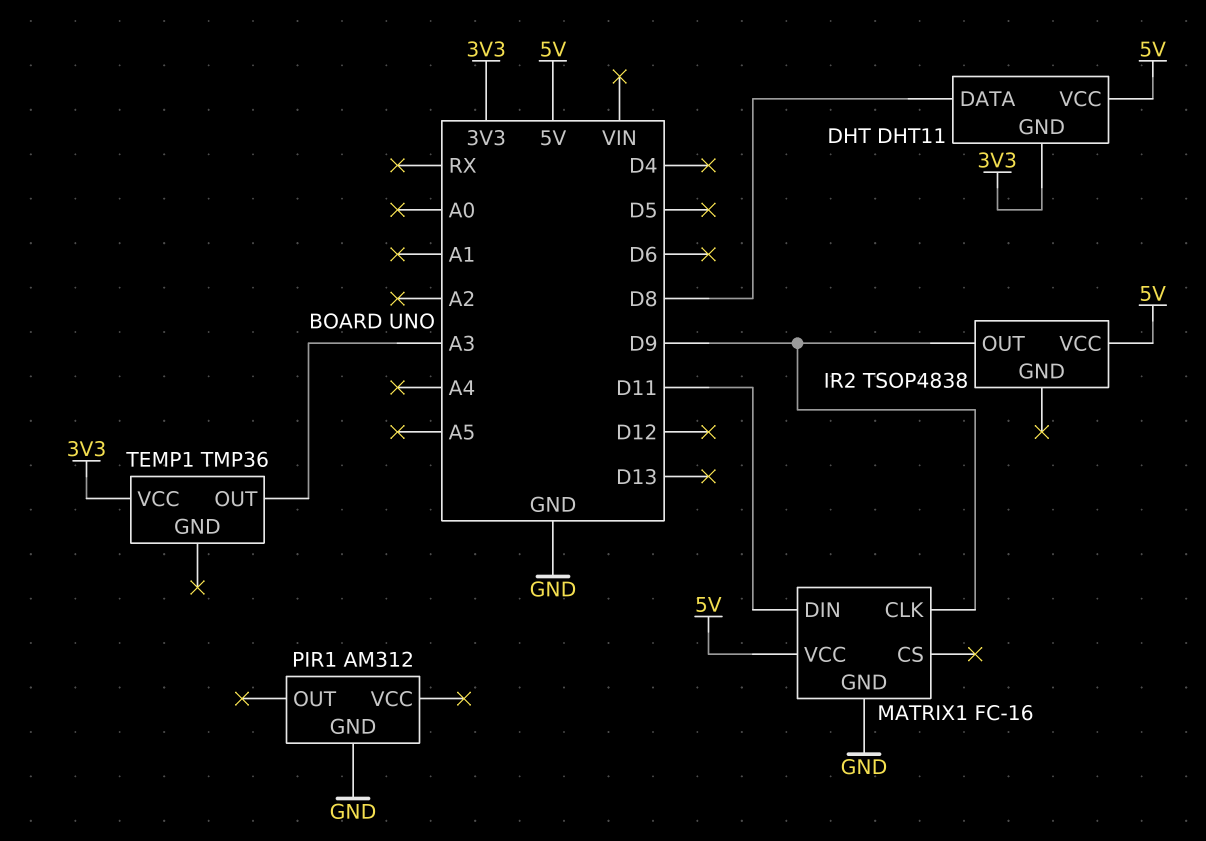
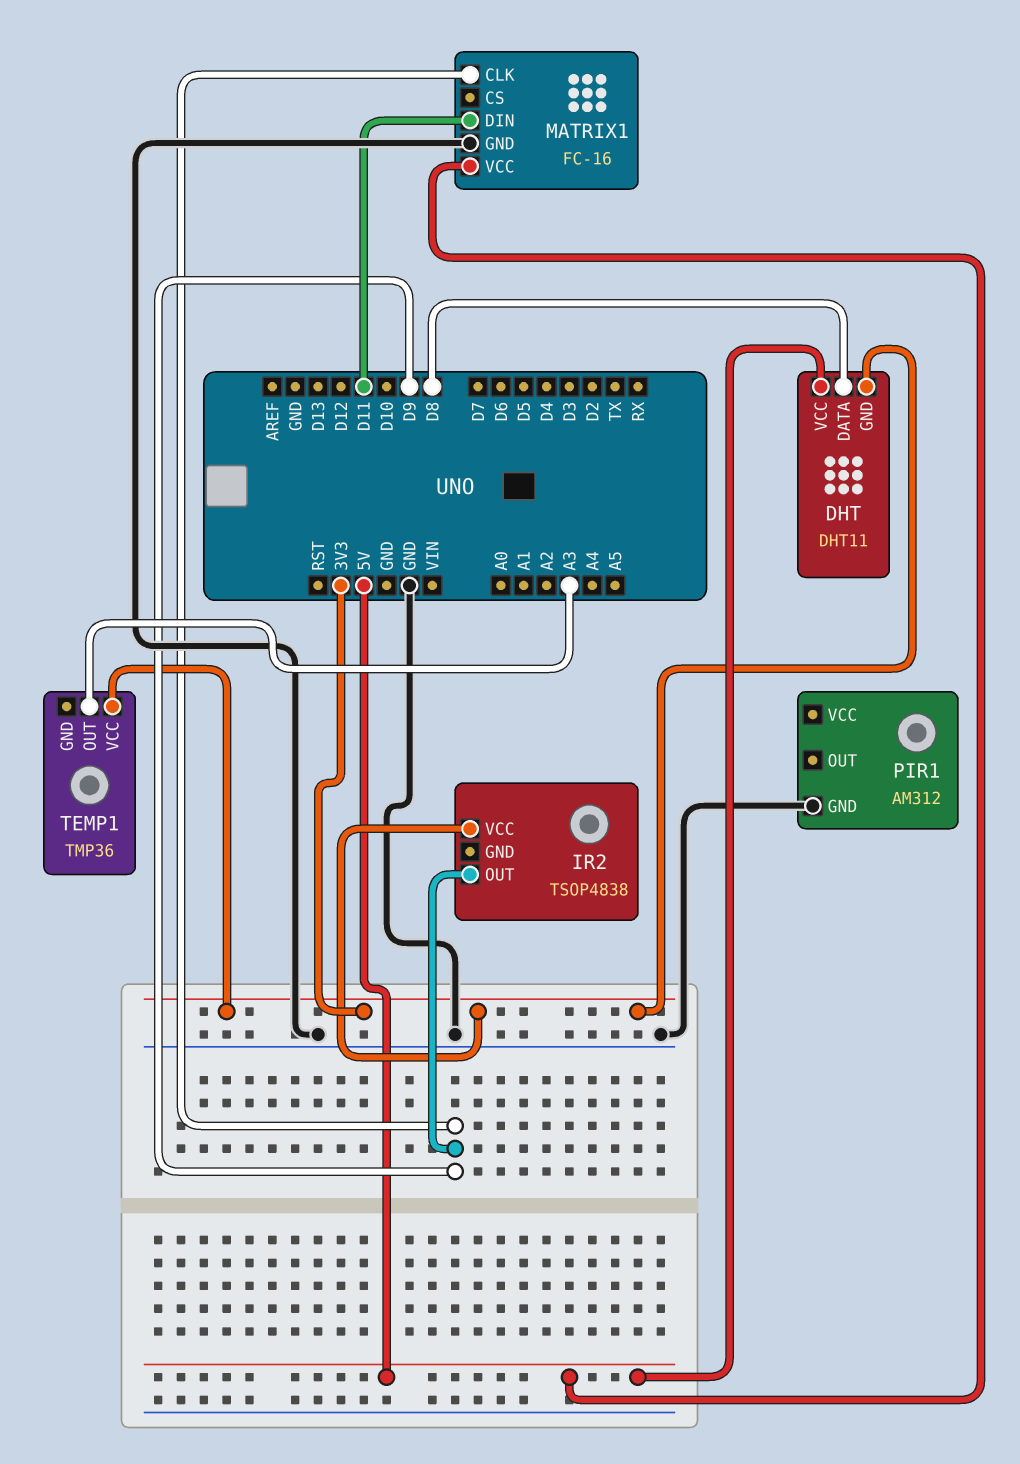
IR2 pin VCC: 5V -> 3V3

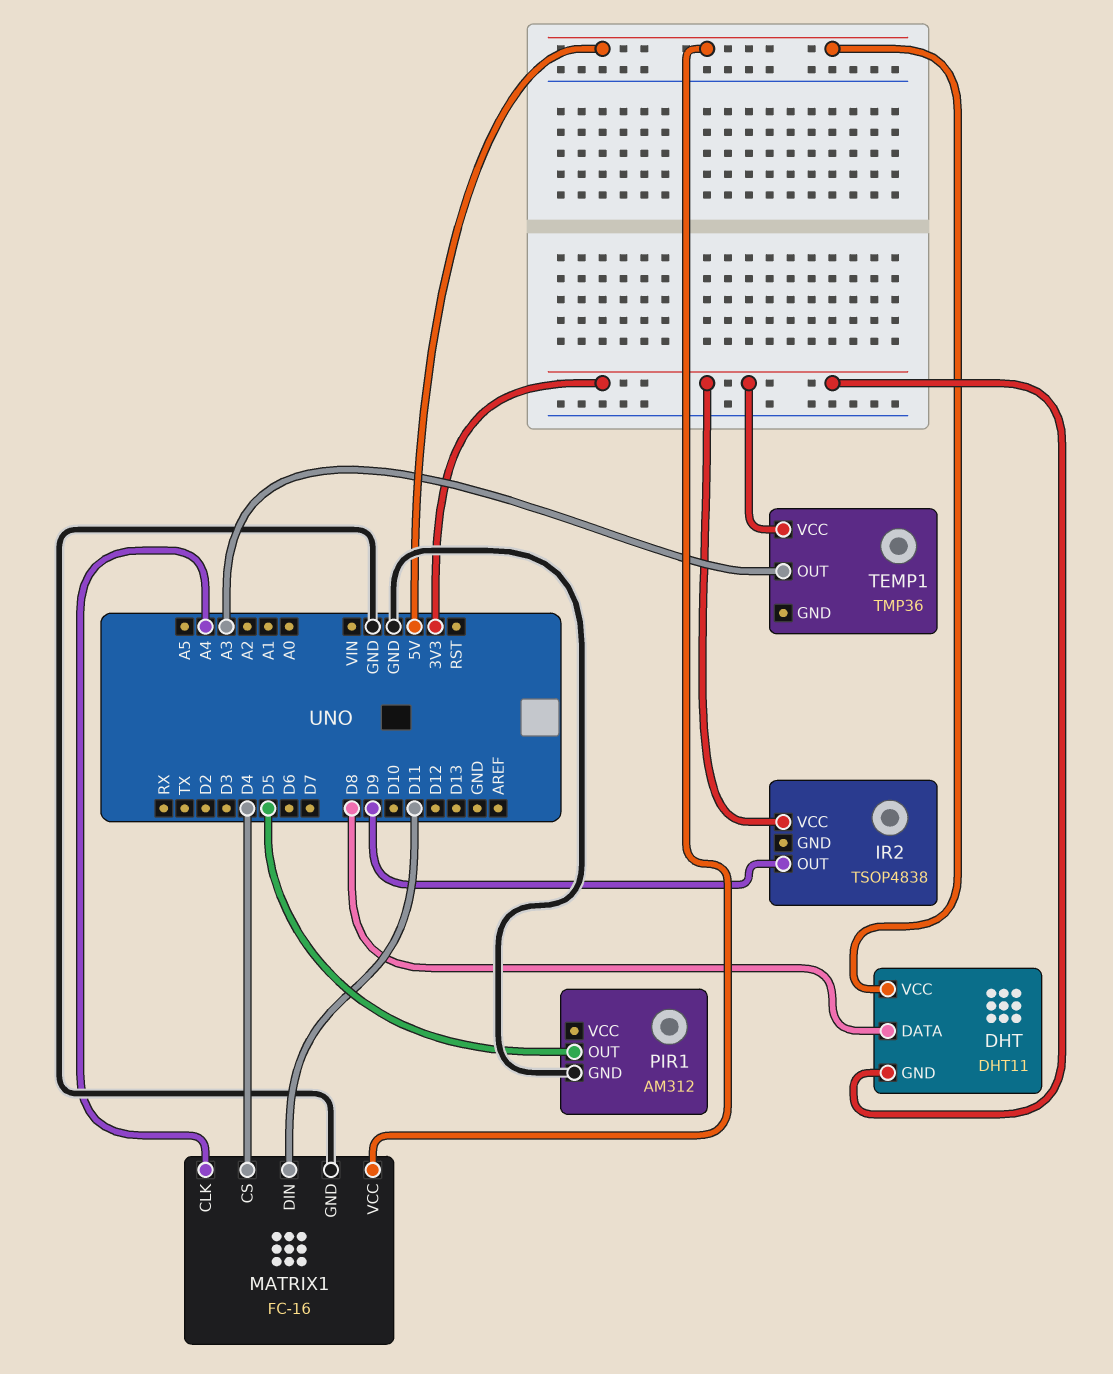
MATRIX1 pin CLK: D9 -> A4
MATRIX1 pin CS: none -> D4
PIR1 pin OUT: none -> D5

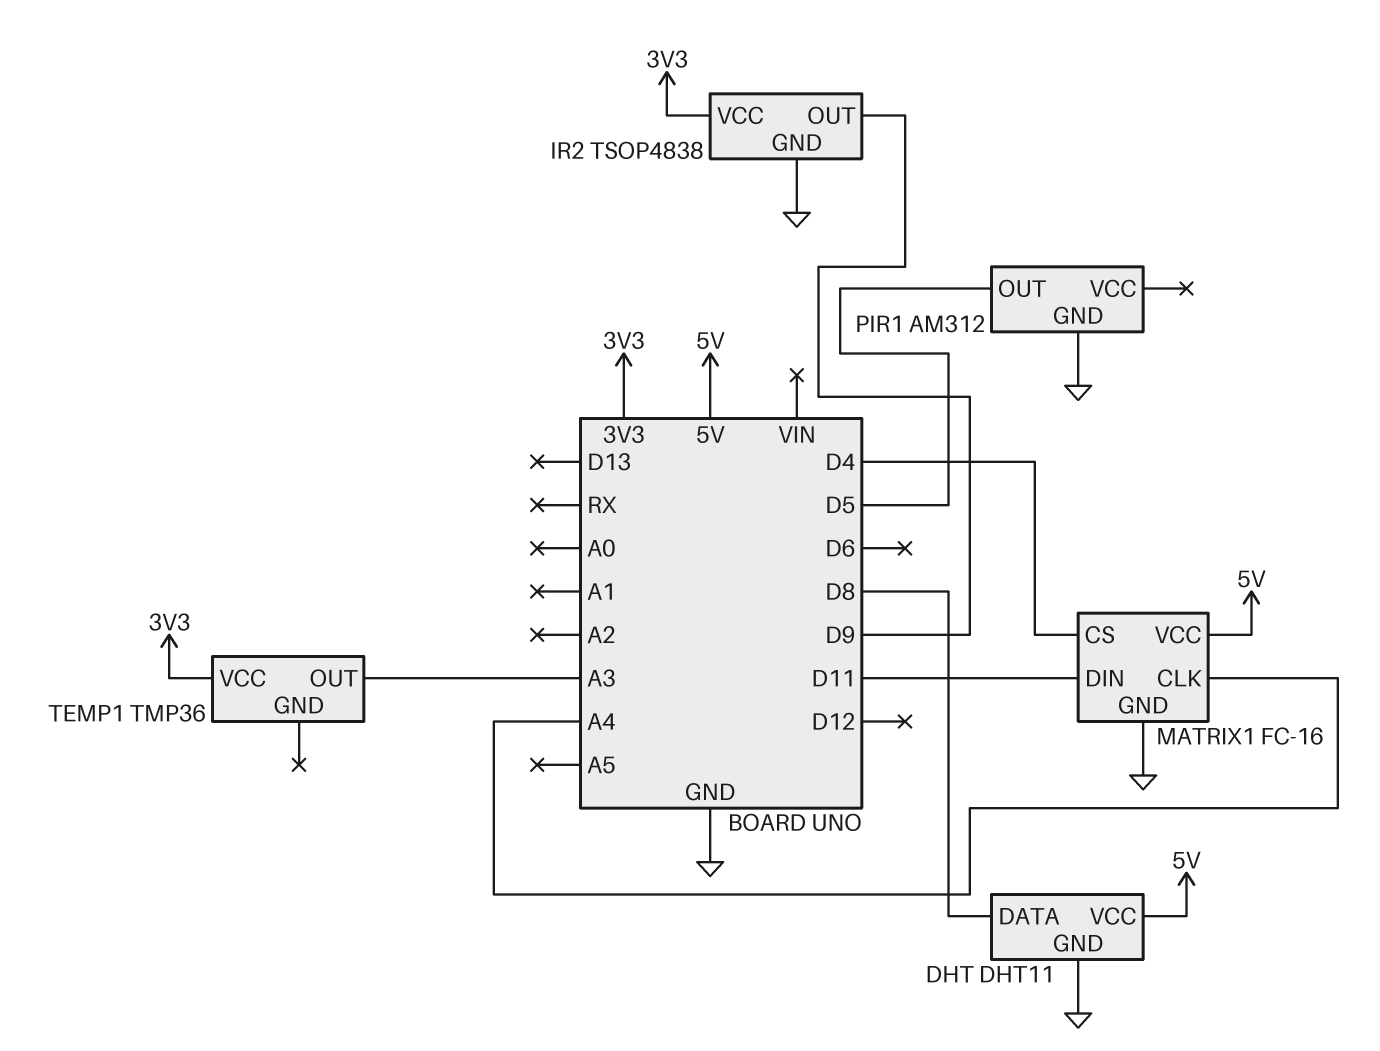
DHT pin GND: 3V3 -> GND
IR2 pin GND: none -> GND

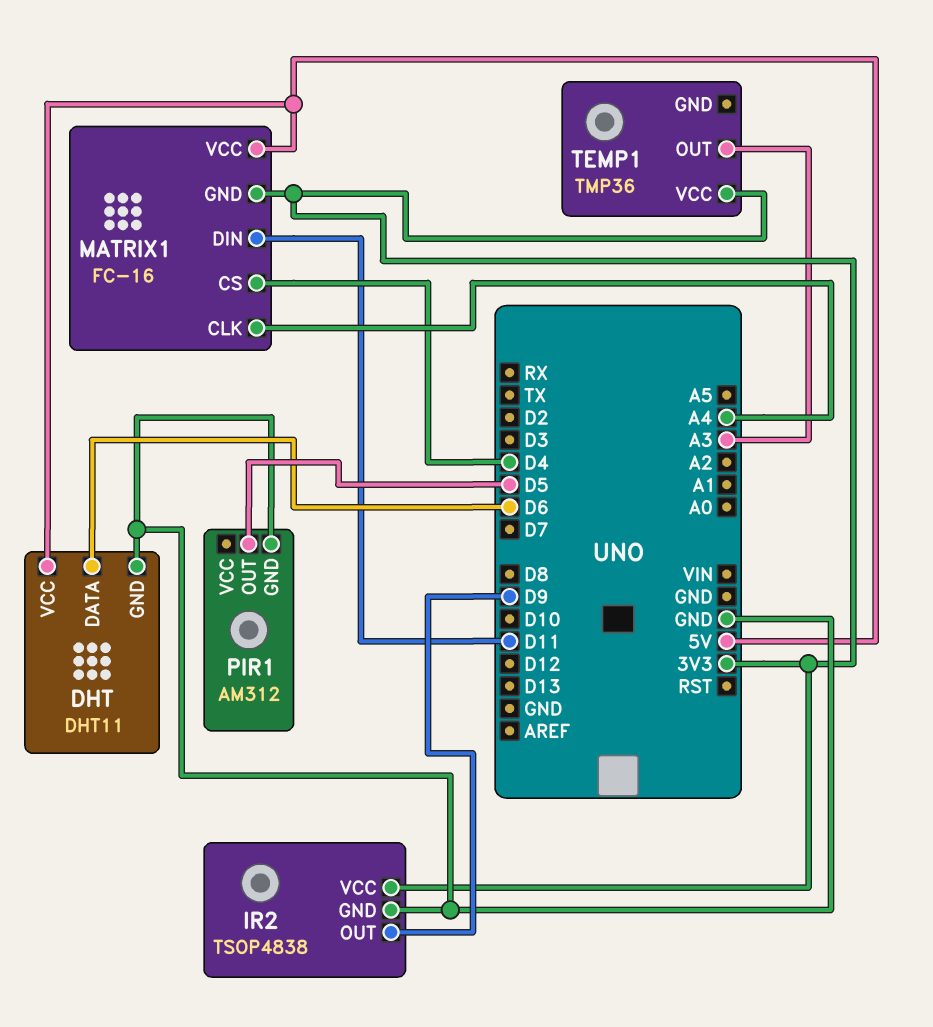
DHT pin DATA: D8 -> D6
MATRIX1 pin GND: GND -> 3V3

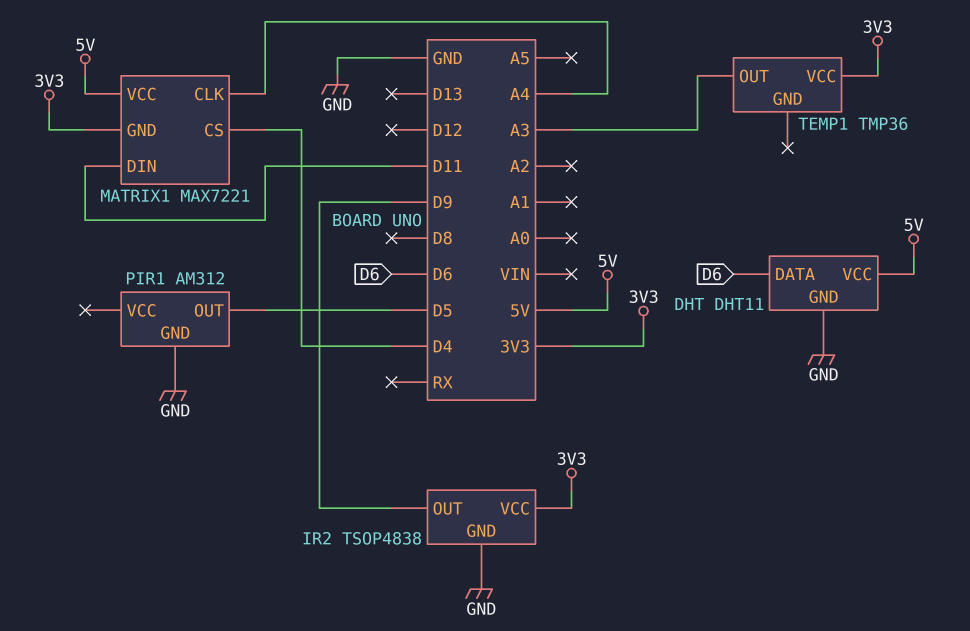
MATRIX1: FC-16 -> MAX7221

